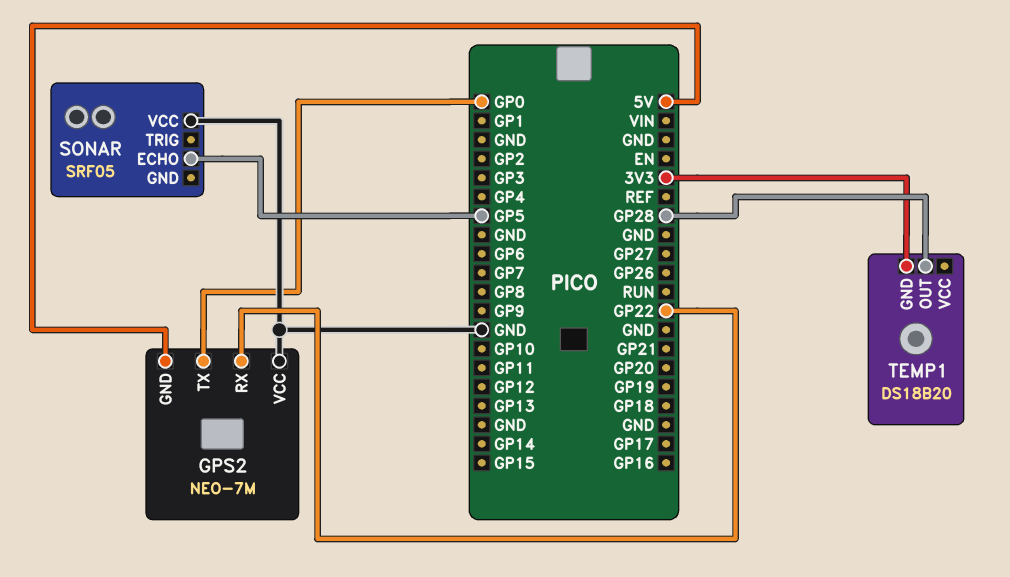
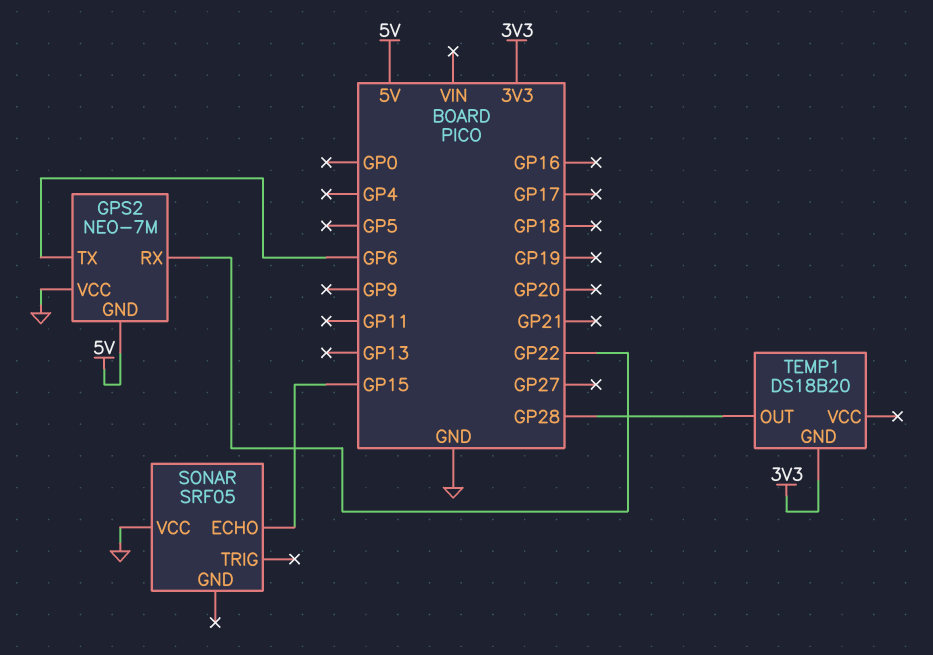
GPS2 pin TX: GP0 -> GP6
SONAR pin ECHO: GP5 -> GP15

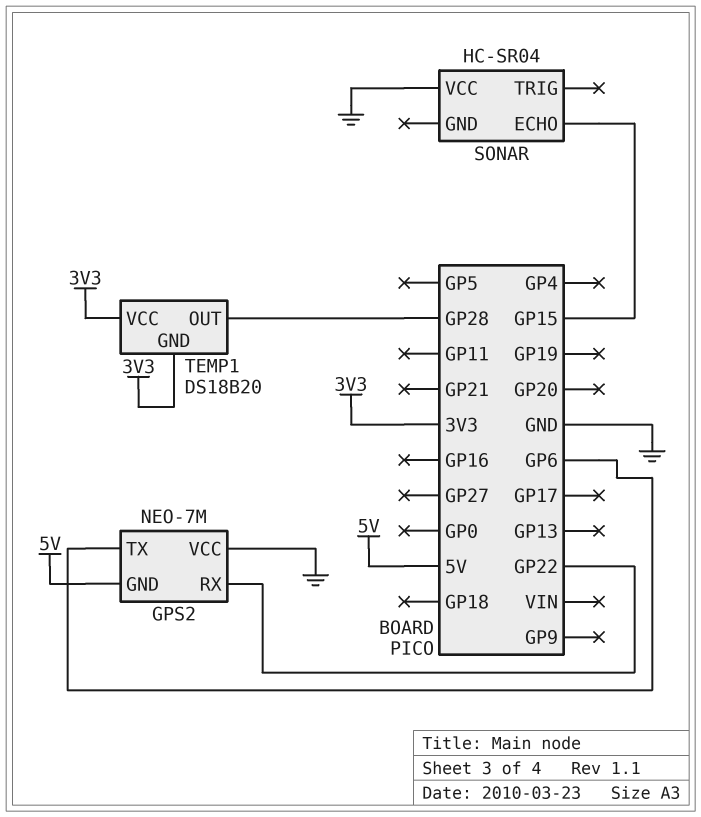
SONAR: SRF05 -> HC-SR04
TEMP1 pin VCC: none -> 3V3

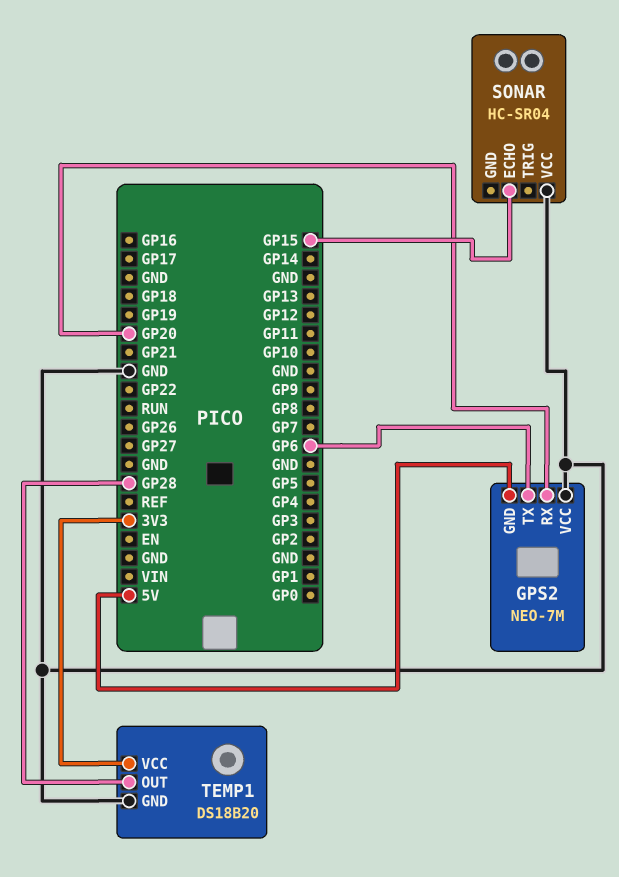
GPS2 pin RX: GP22 -> GP20
TEMP1 pin GND: 3V3 -> GND

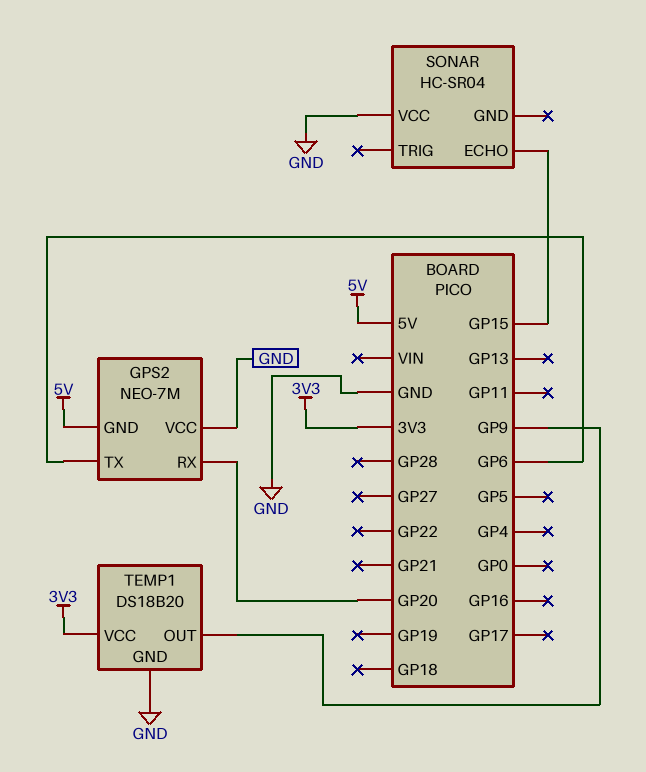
TEMP1 pin OUT: GP28 -> GP9

